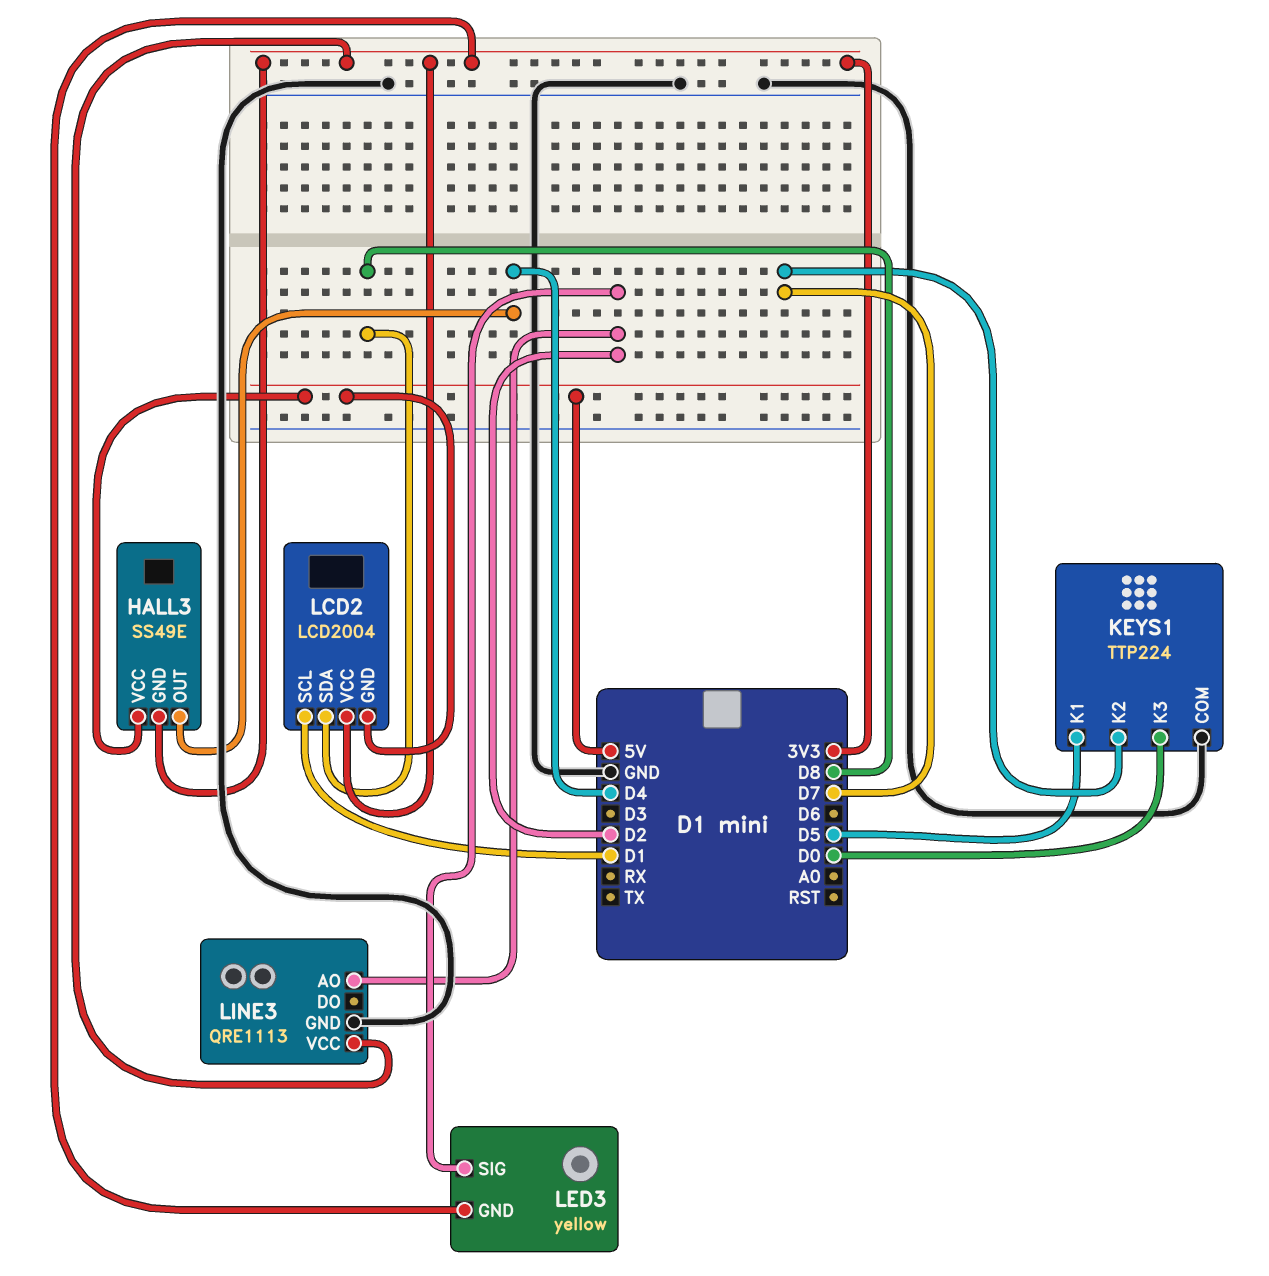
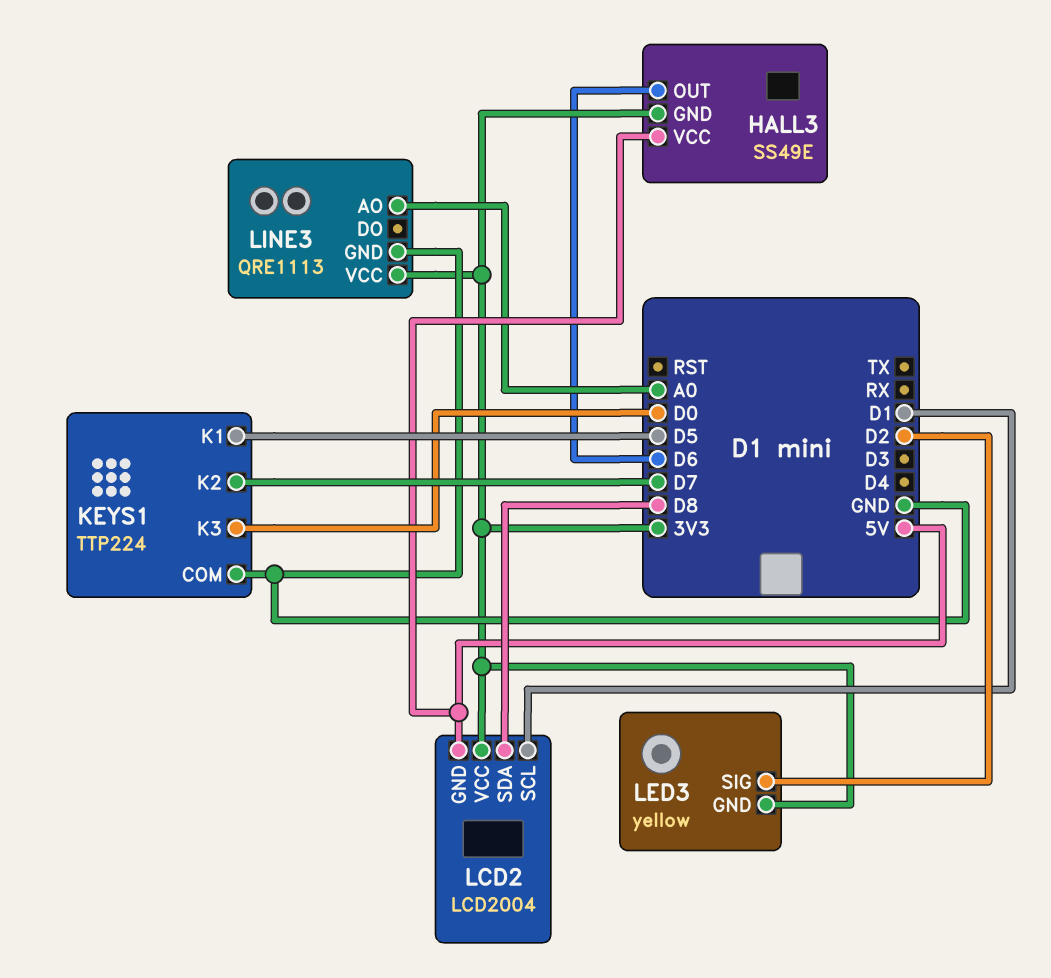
HALL3 pin OUT: D4 -> D6
LINE3 pin AO: D2 -> A0

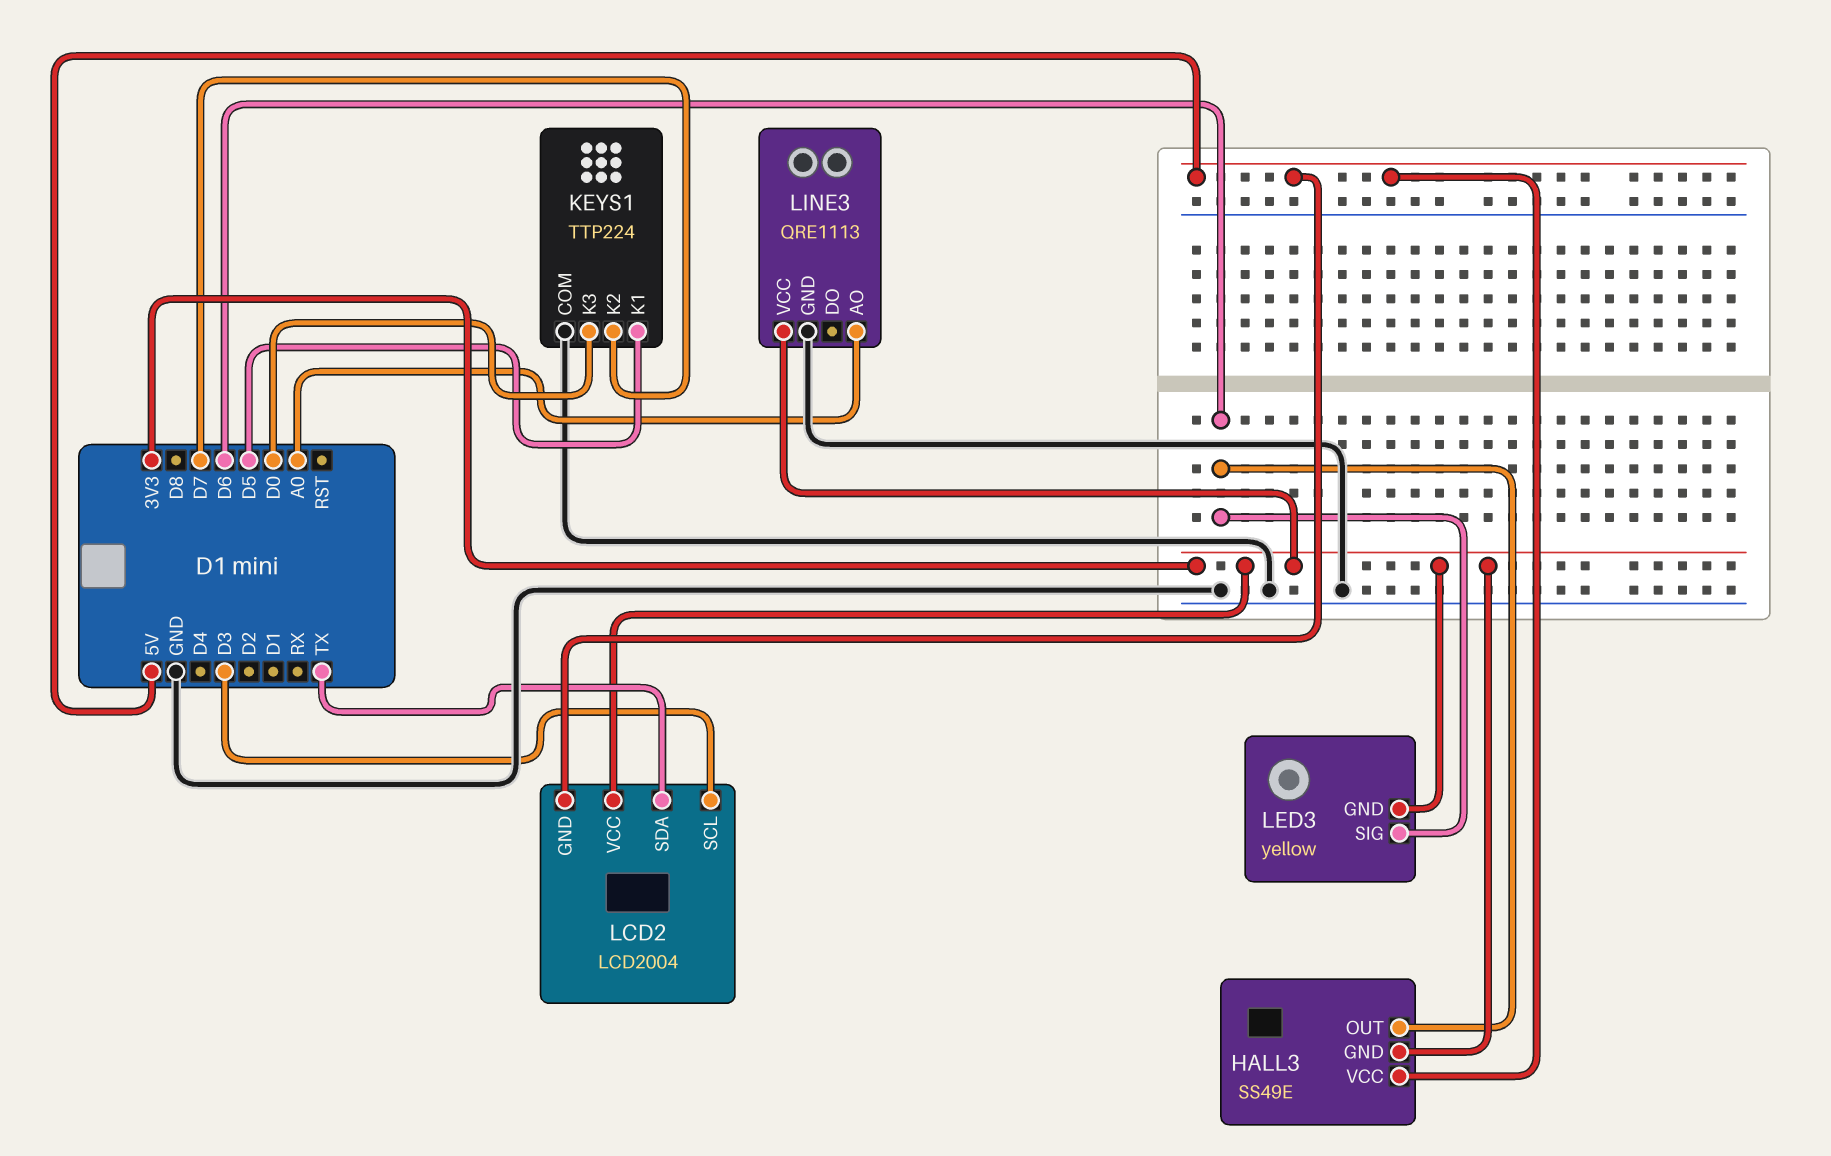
LCD2 pin SCL: D1 -> D3
LCD2 pin SDA: D8 -> TX
LED3 pin SIG: D2 -> D6

